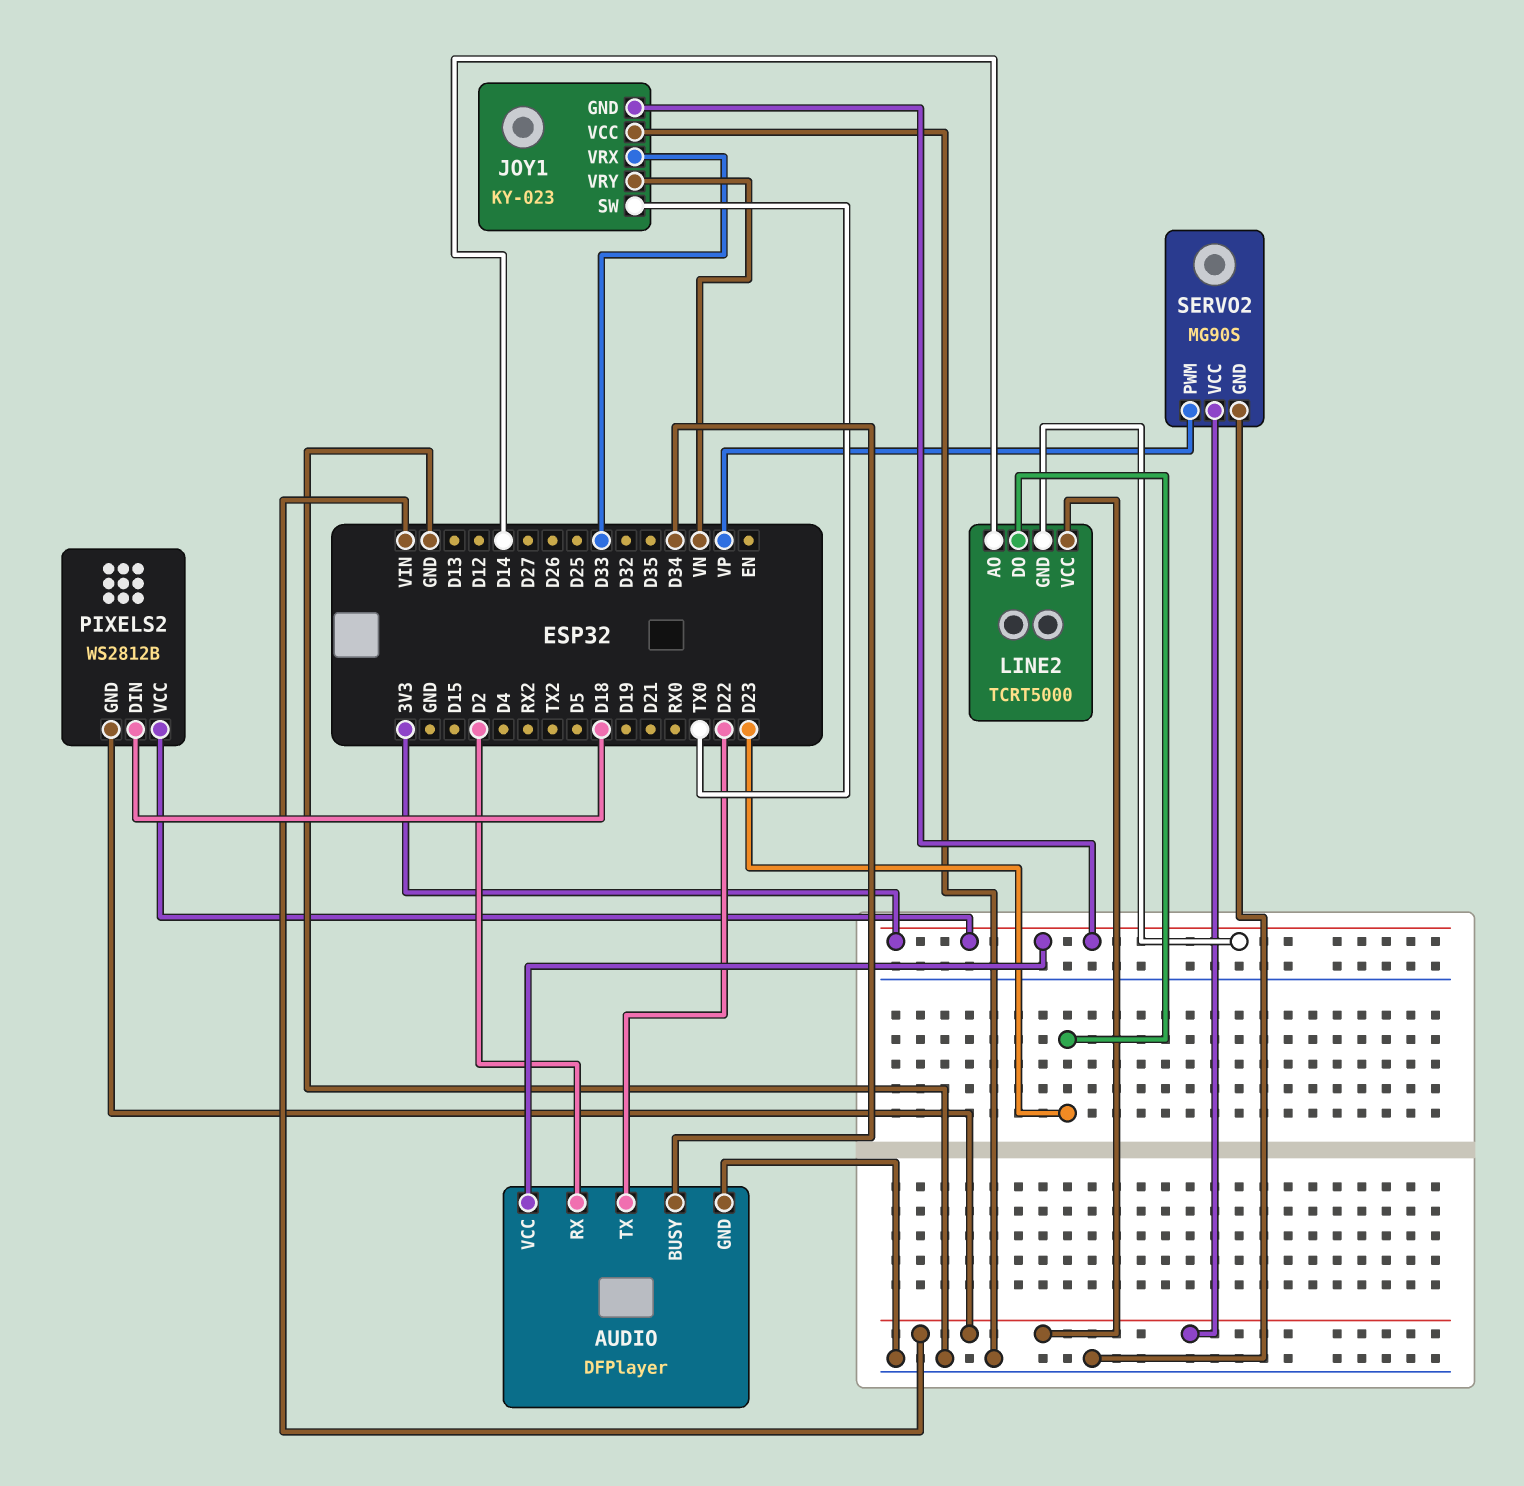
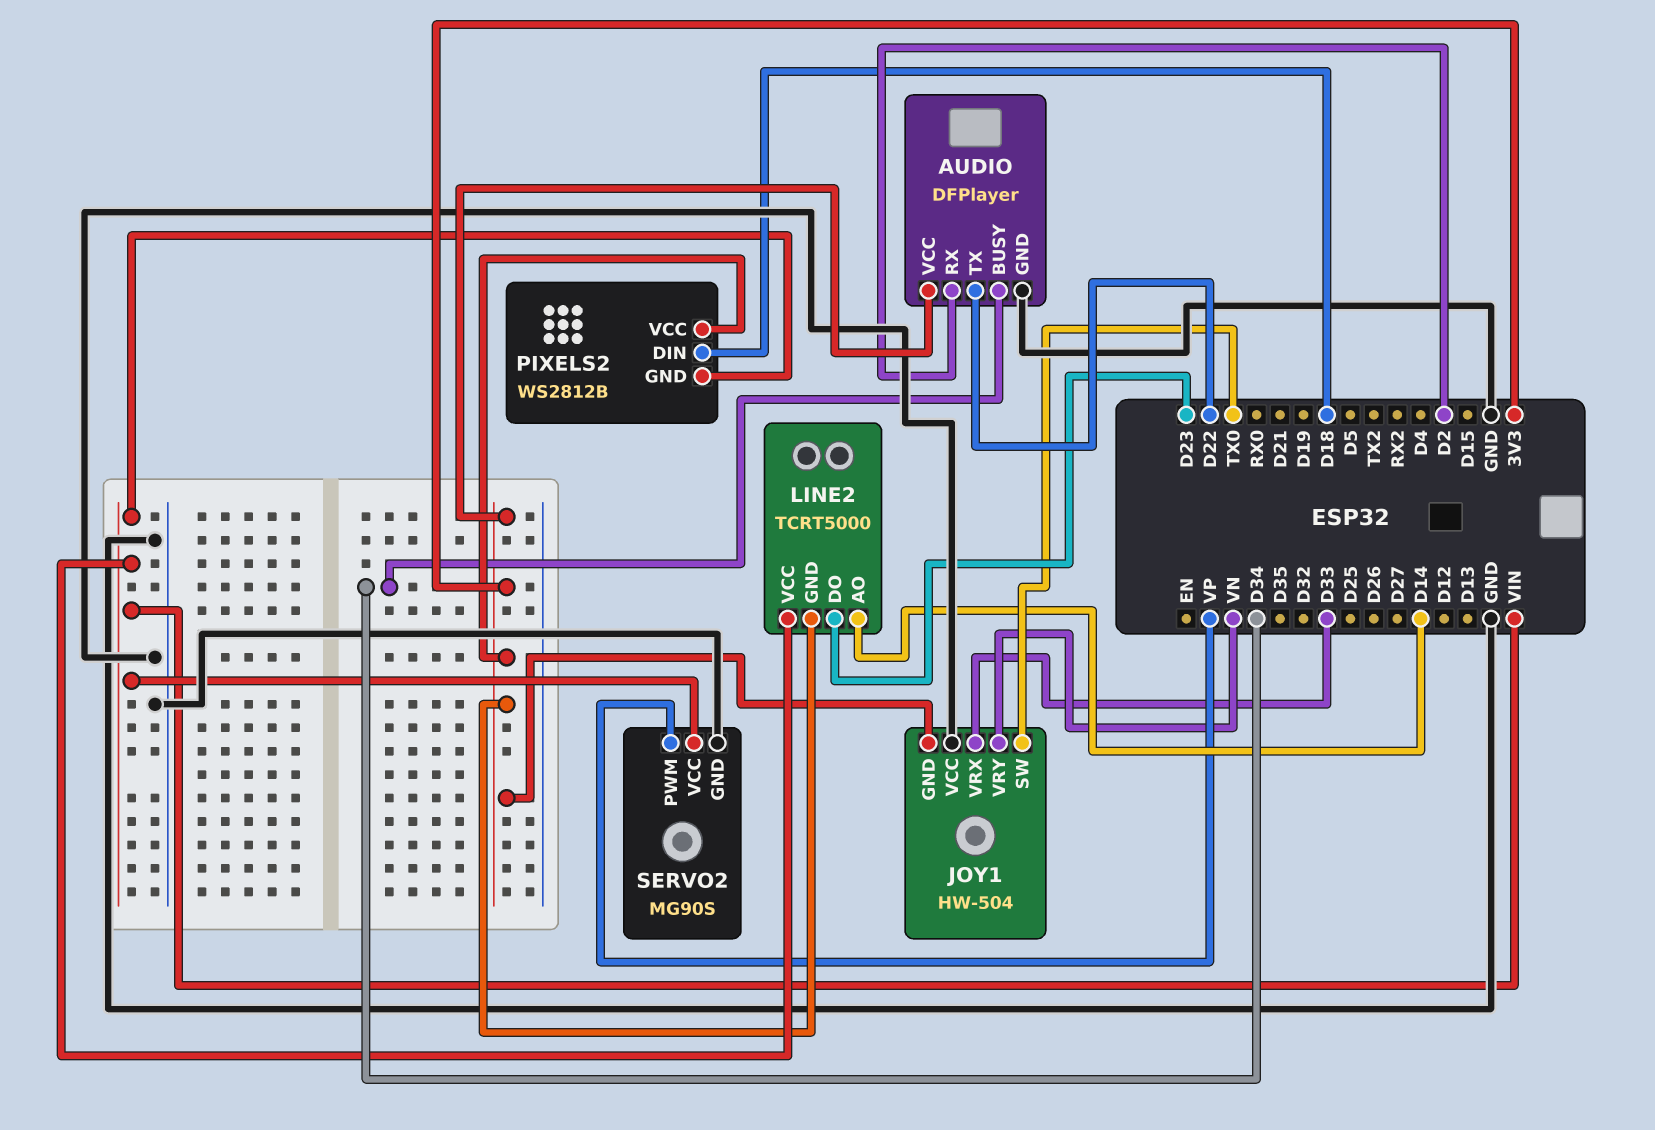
JOY1: KY-023 -> HW-504

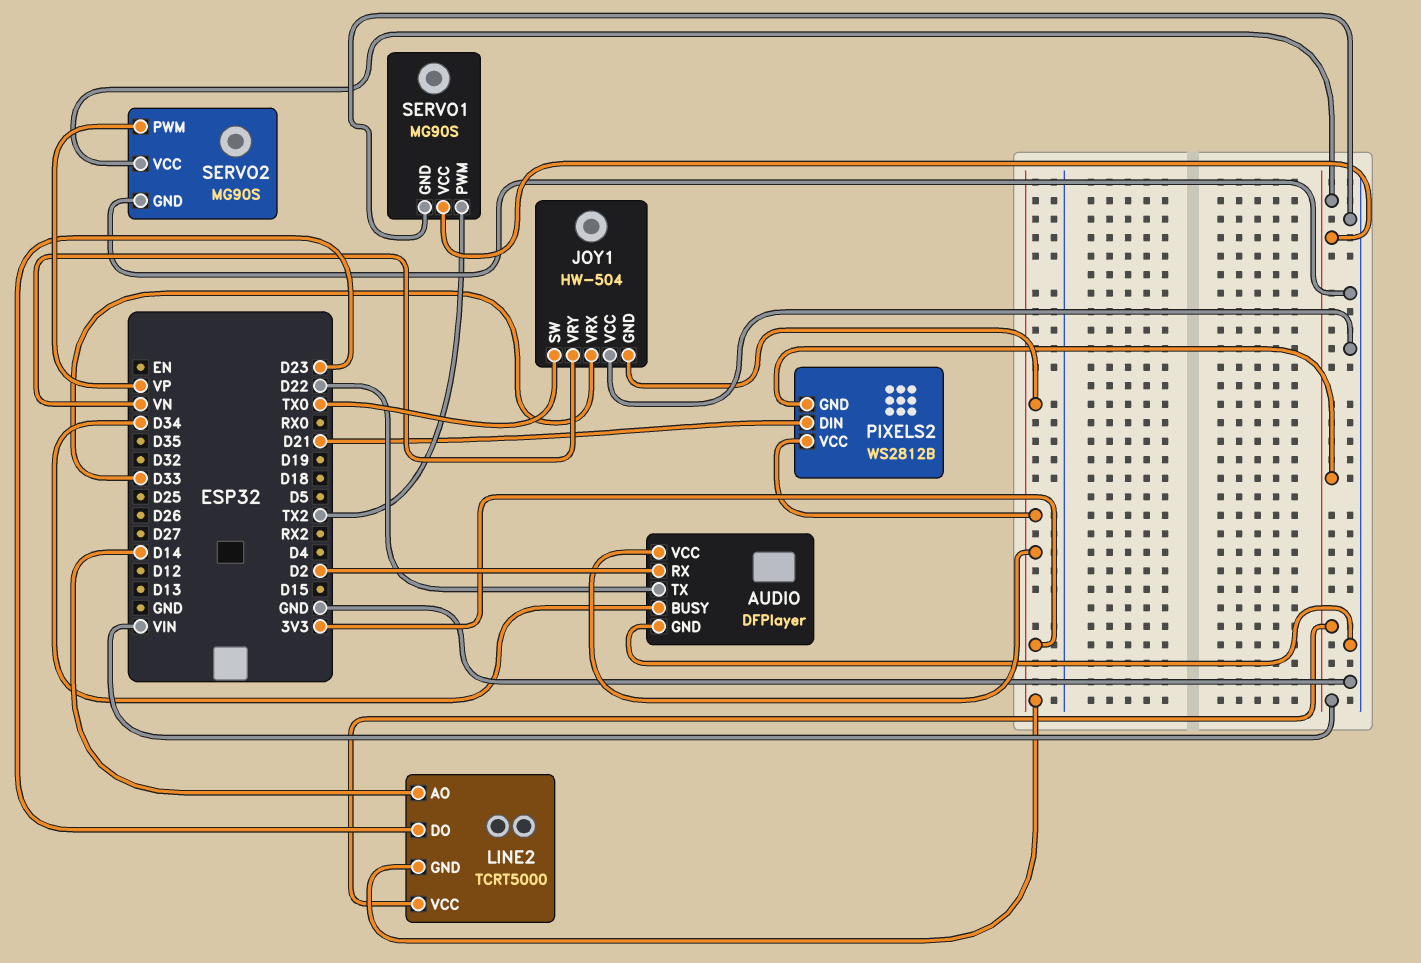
PIXELS2 pin DIN: D18 -> D21
SERVO1: none -> MG90S
SERVO1 pin GND: none -> GND
SERVO1 pin PWM: none -> TX2
SERVO1 pin VCC: none -> VIN

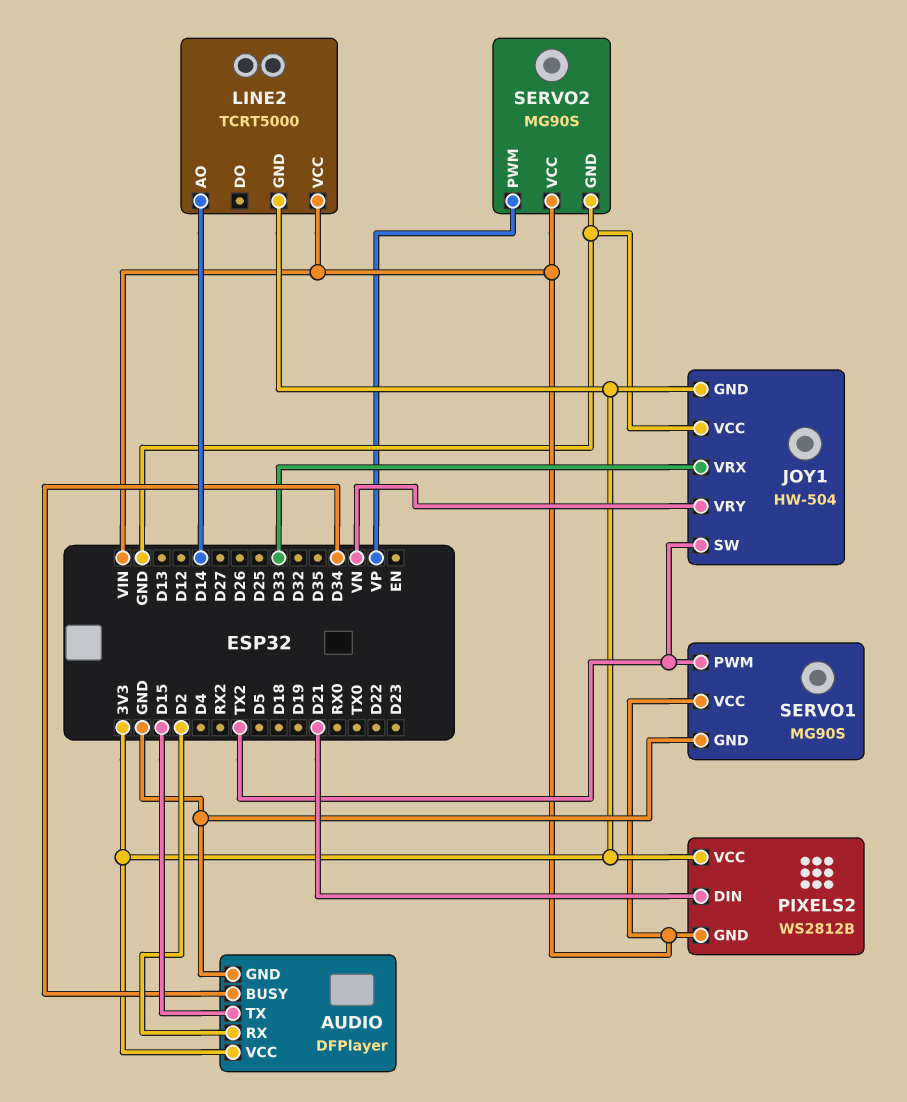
AUDIO pin TX: D22 -> D15
JOY1 pin SW: TX0 -> TX2
LINE2 pin DO: D23 -> none

